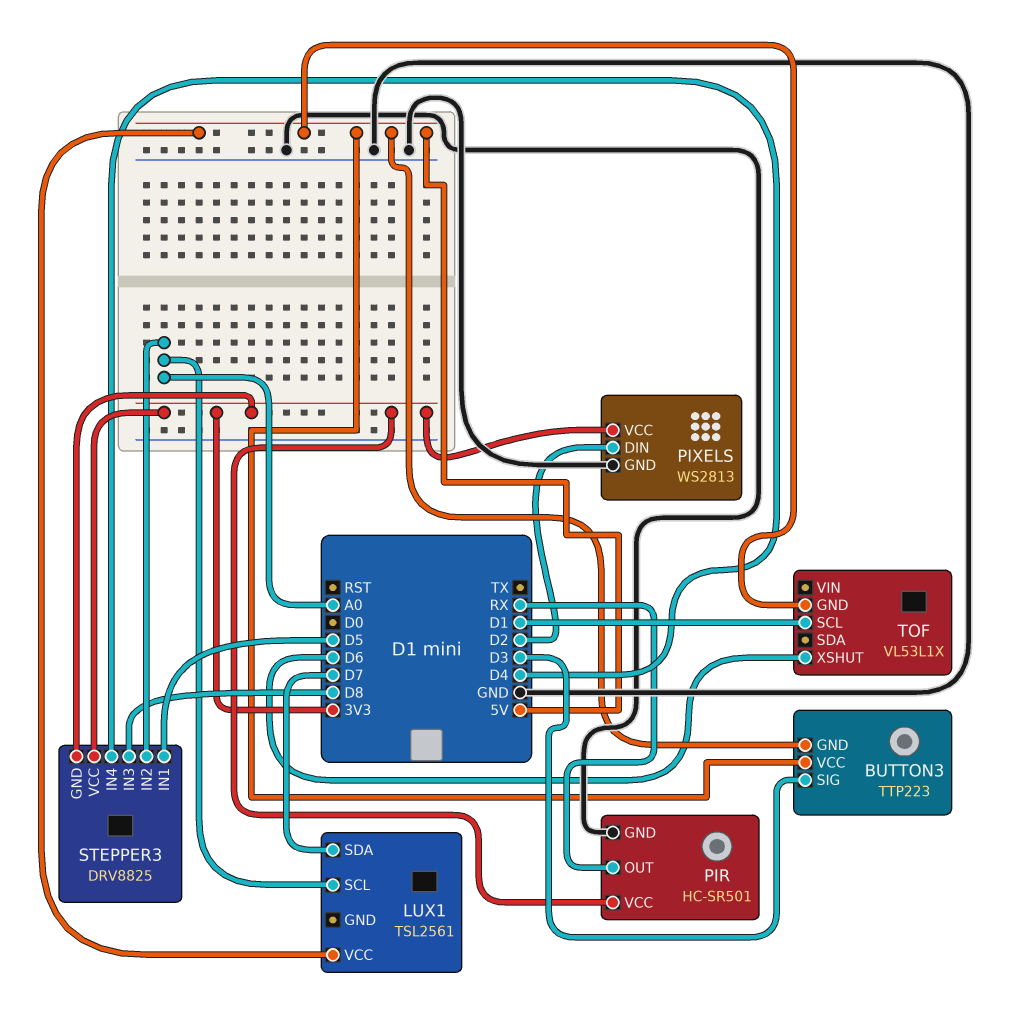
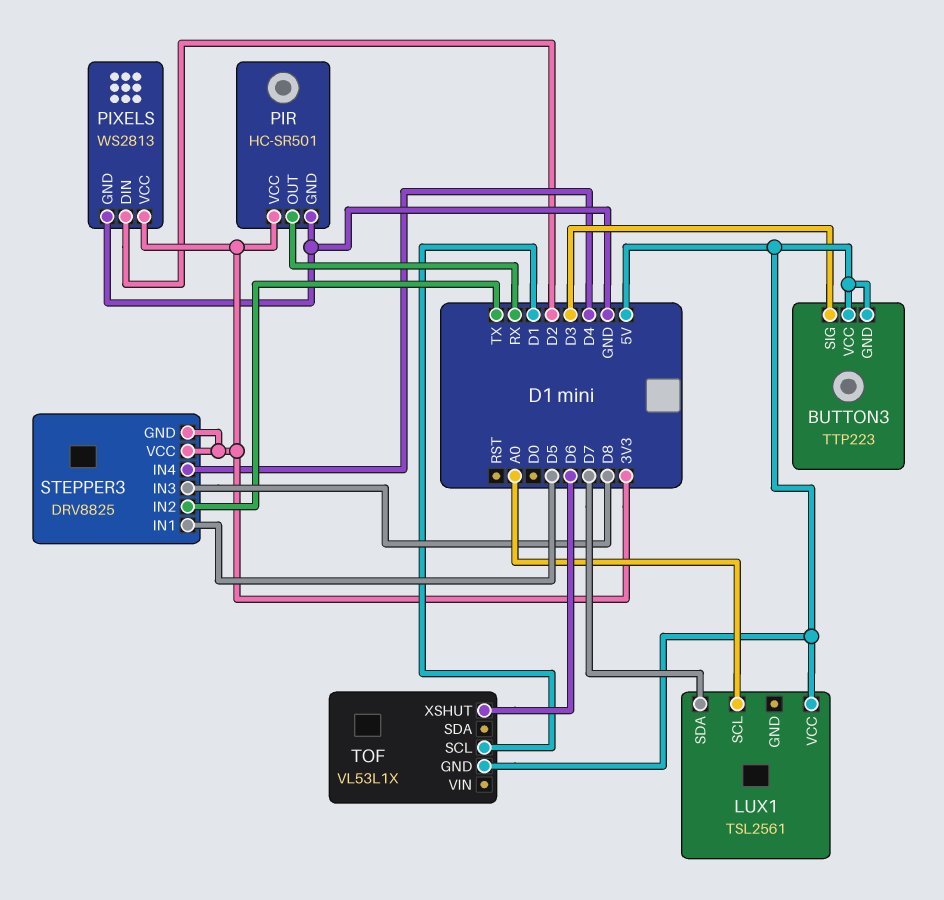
STEPPER3 pin IN2: A0 -> TX

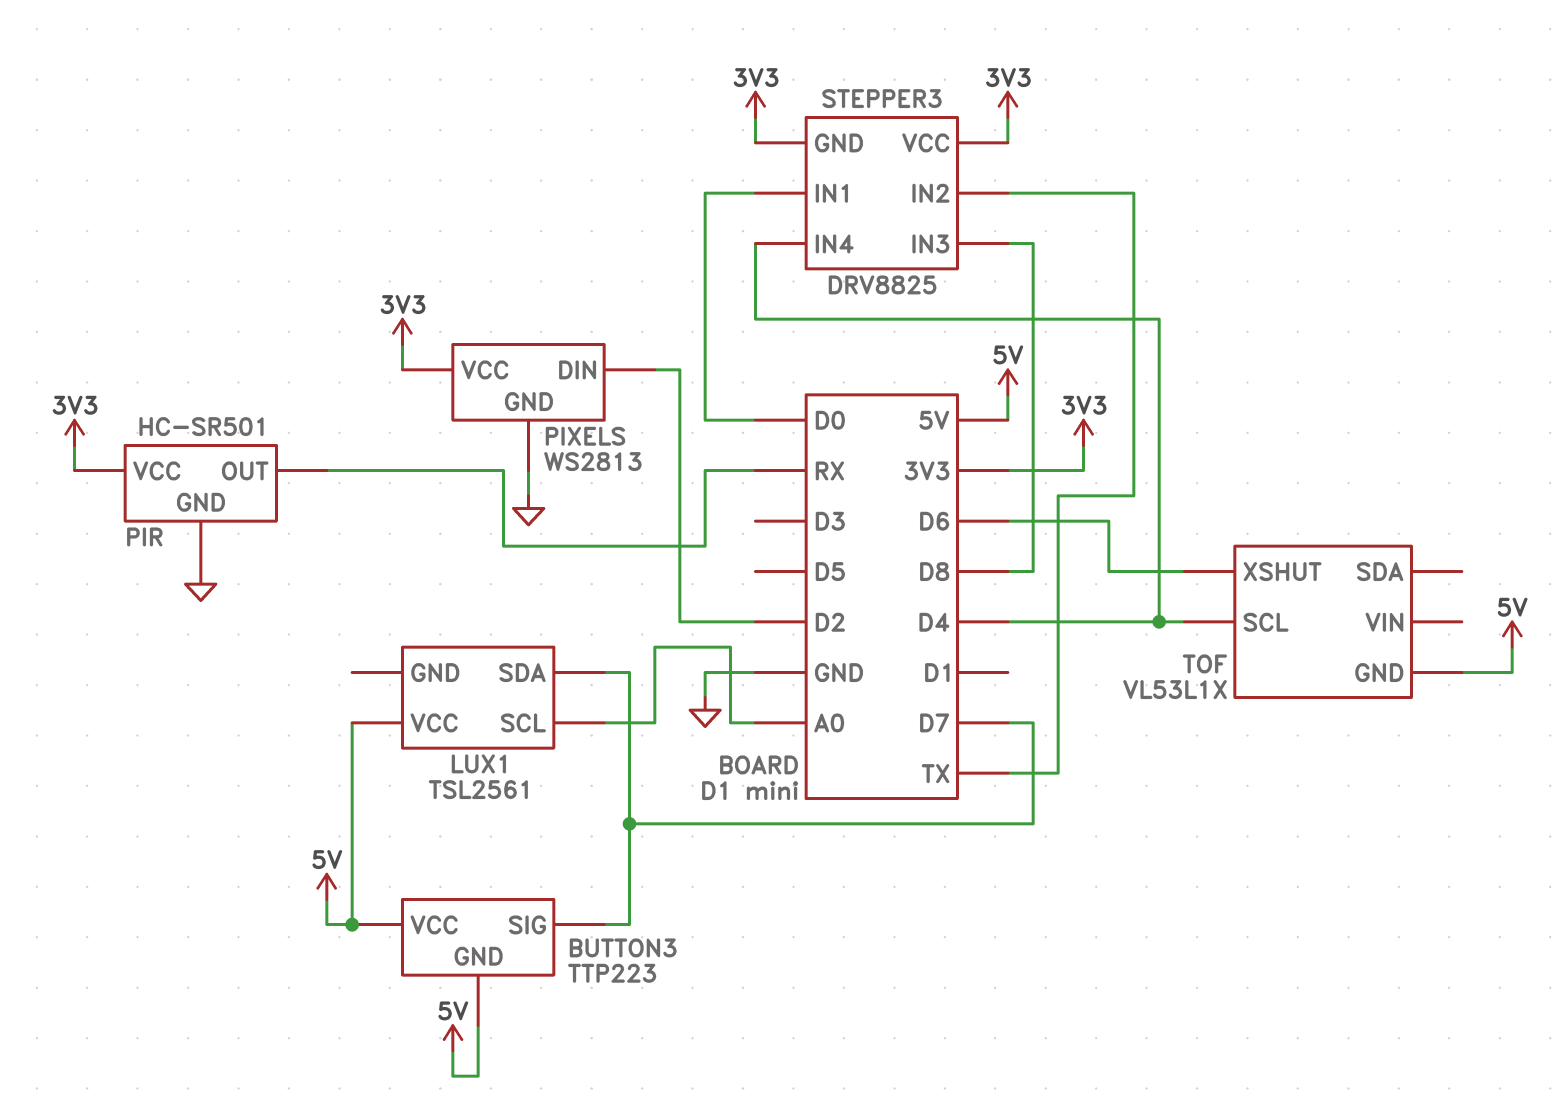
BUTTON3 pin SIG: D3 -> D7
STEPPER3 pin IN1: D5 -> D0
TOF pin SCL: D1 -> D4

